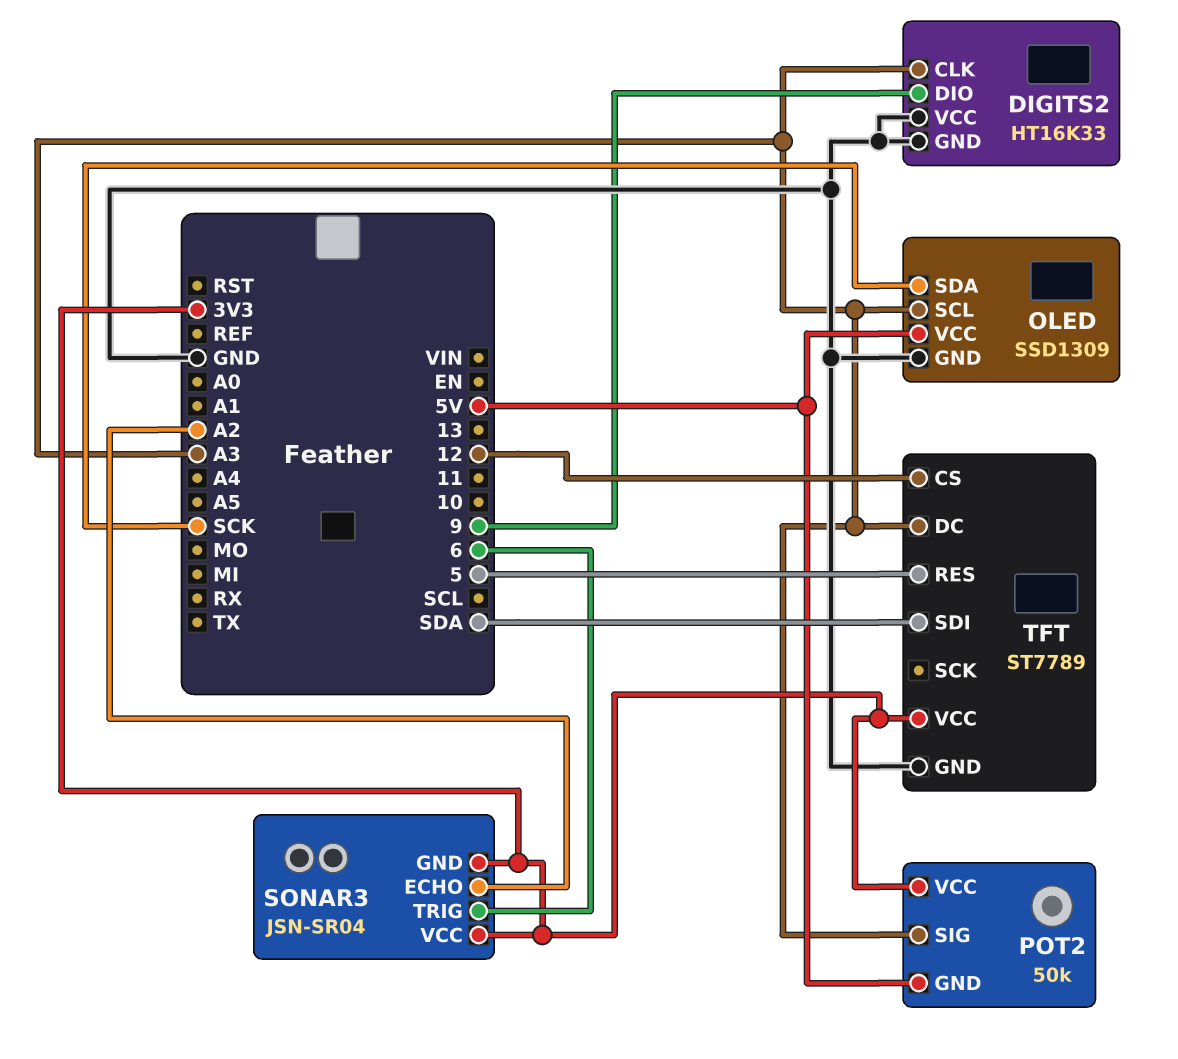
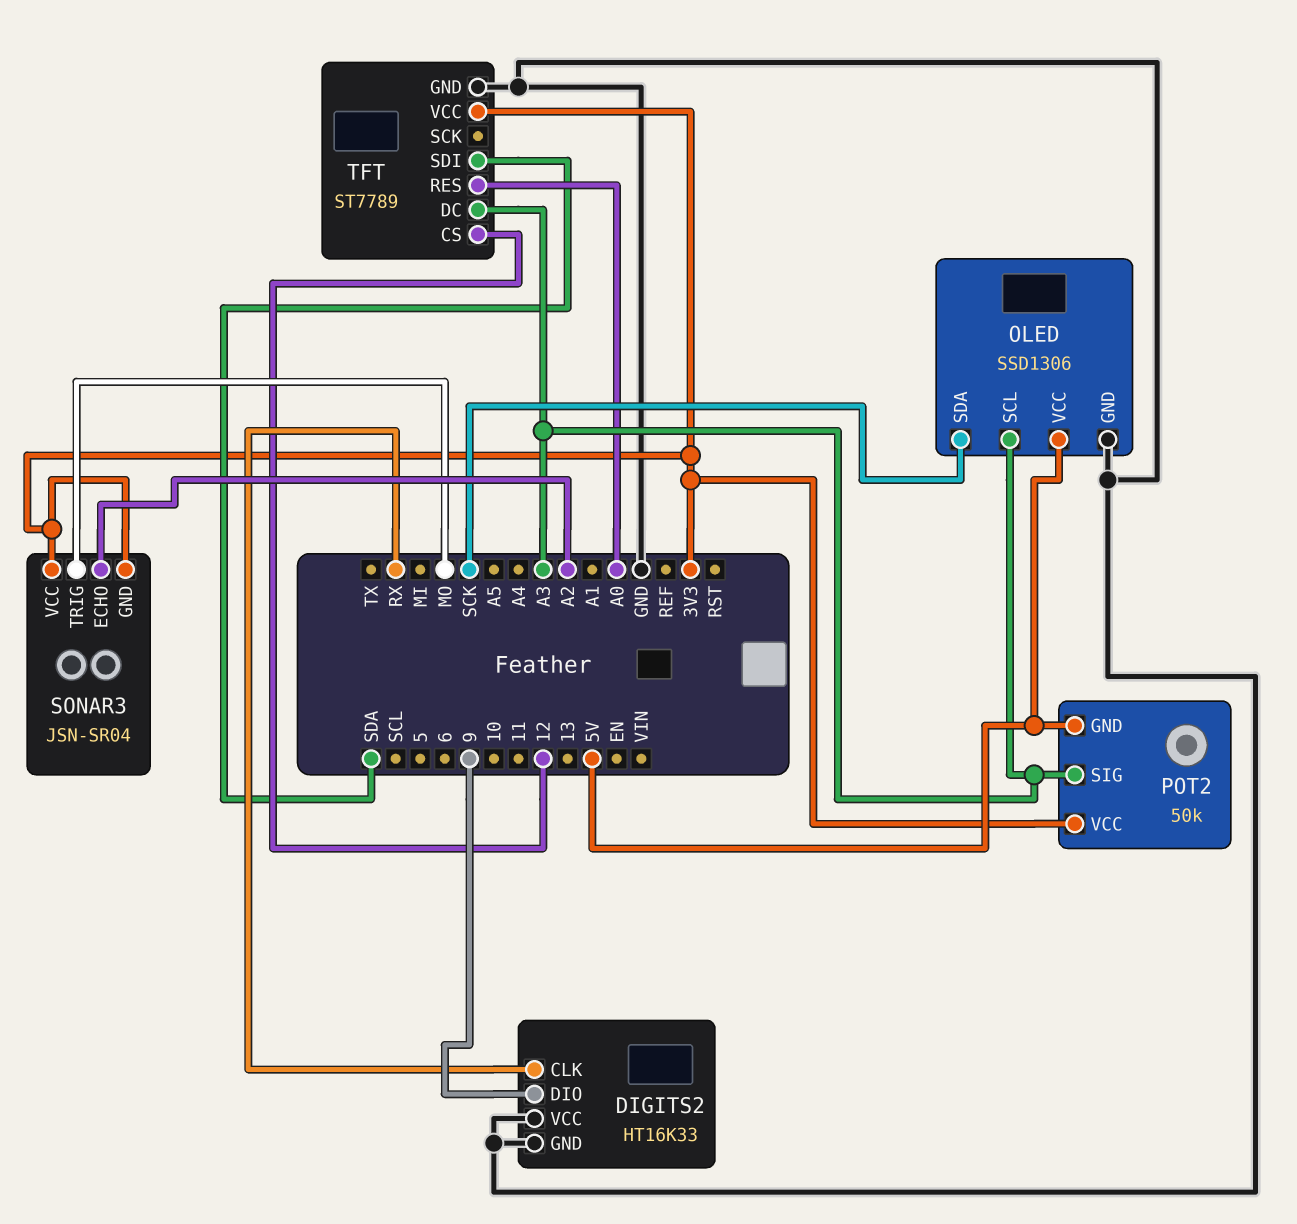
DIGITS2 pin CLK: A3 -> RX
OLED: SSD1309 -> SSD1306
SONAR3 pin TRIG: 6 -> MO
TFT pin RES: 5 -> A0

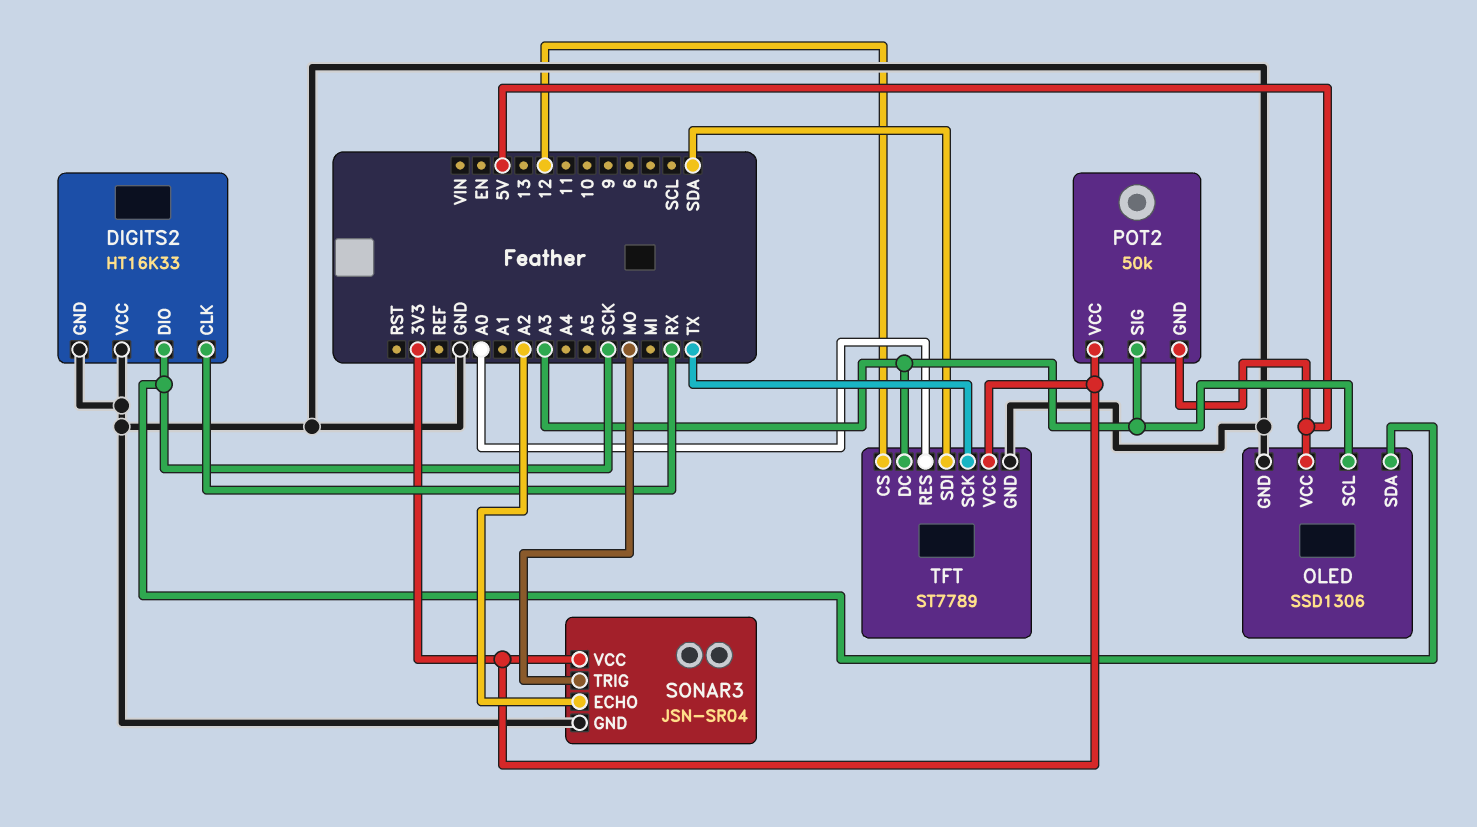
DIGITS2 pin DIO: 9 -> SCK
SONAR3 pin GND: 3V3 -> GND
TFT pin SCK: none -> TX

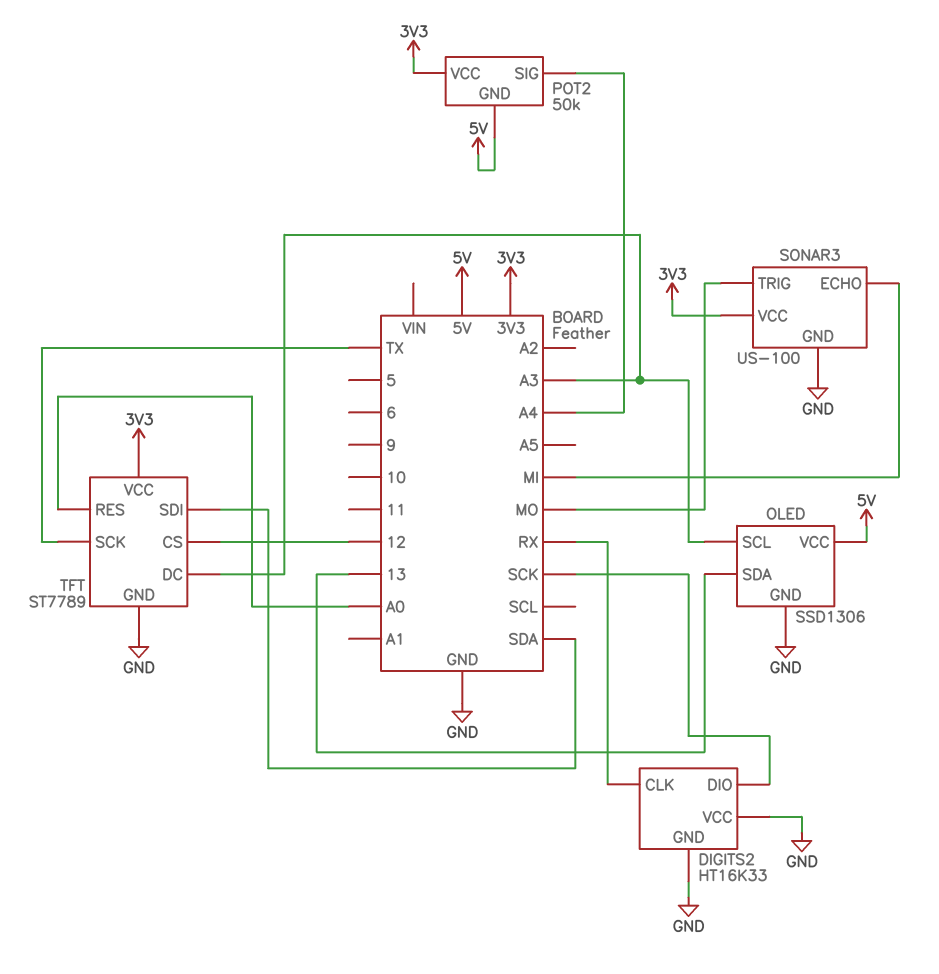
OLED pin SDA: SCK -> 13
POT2 pin SIG: A3 -> A4
SONAR3: JSN-SR04 -> US-100
SONAR3 pin ECHO: A2 -> MI

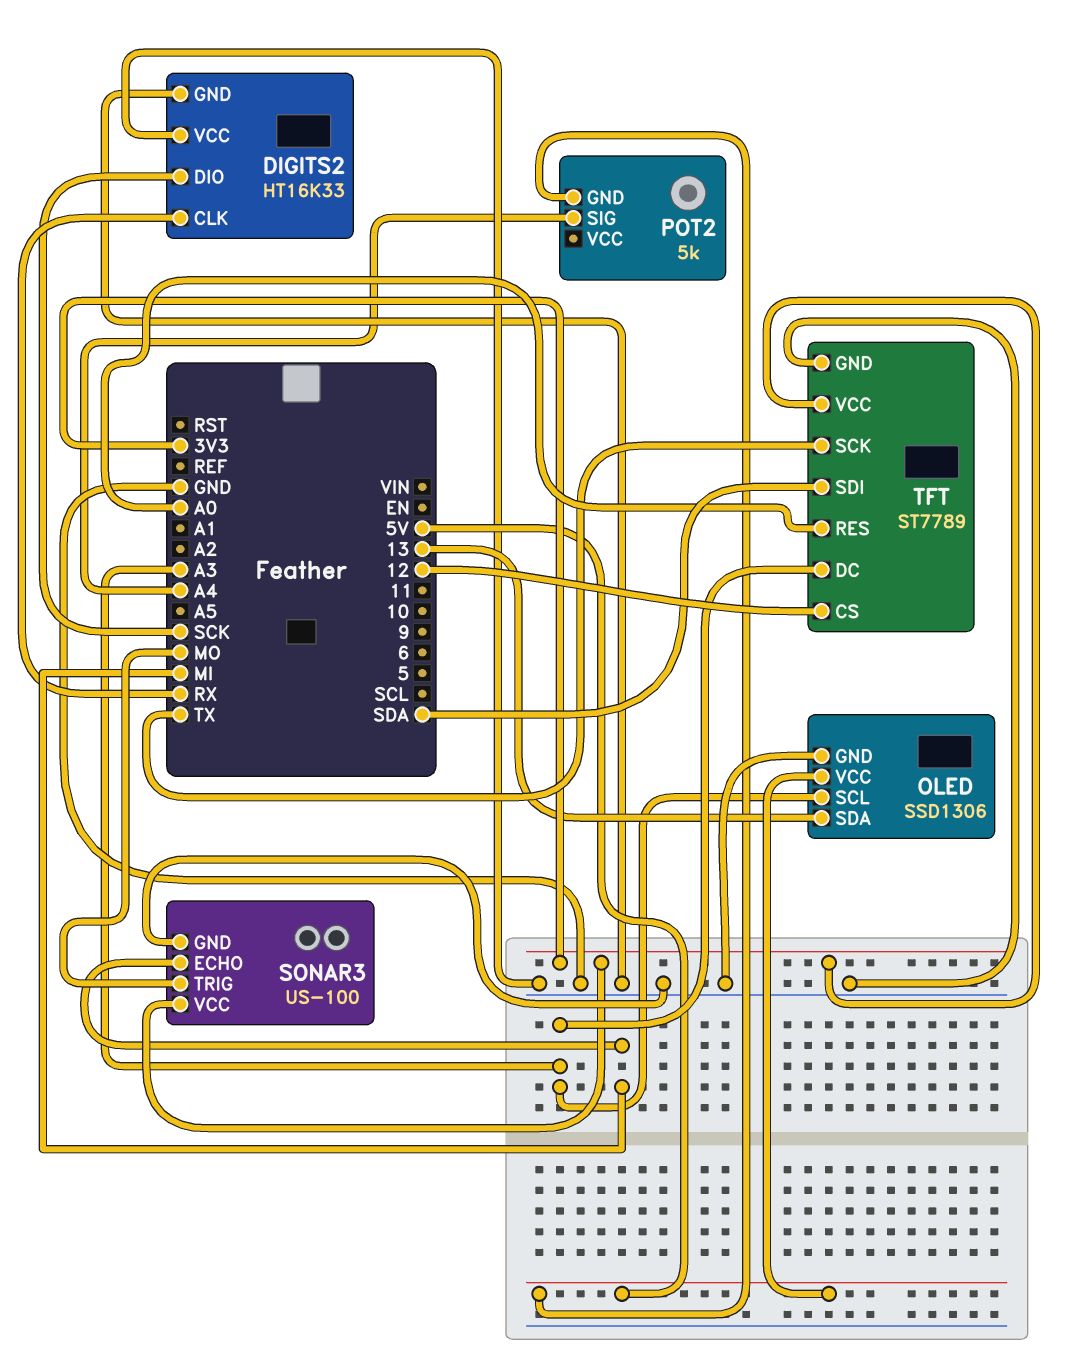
POT2: 50k -> 5k
POT2 pin VCC: 3V3 -> none

